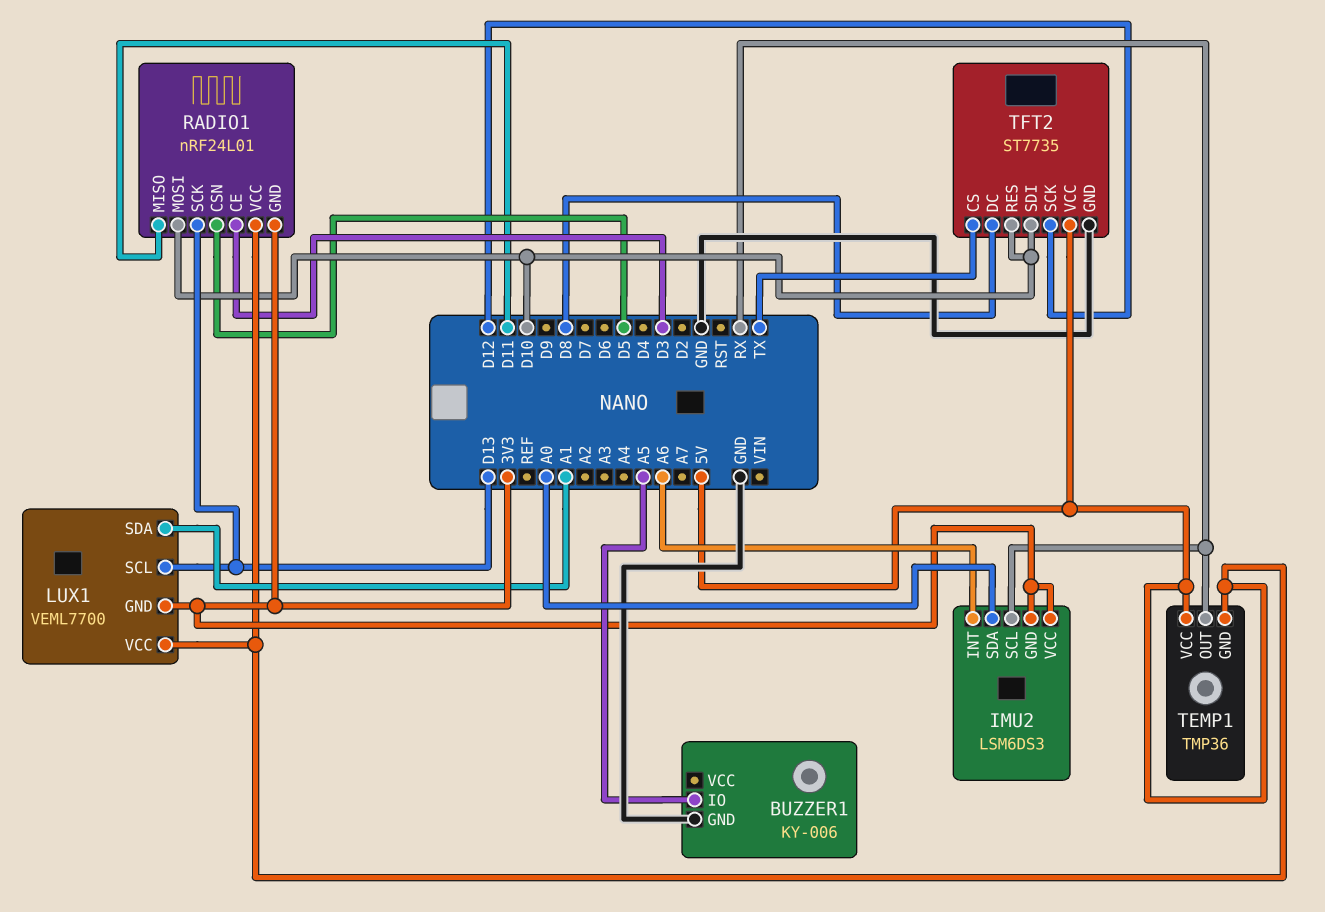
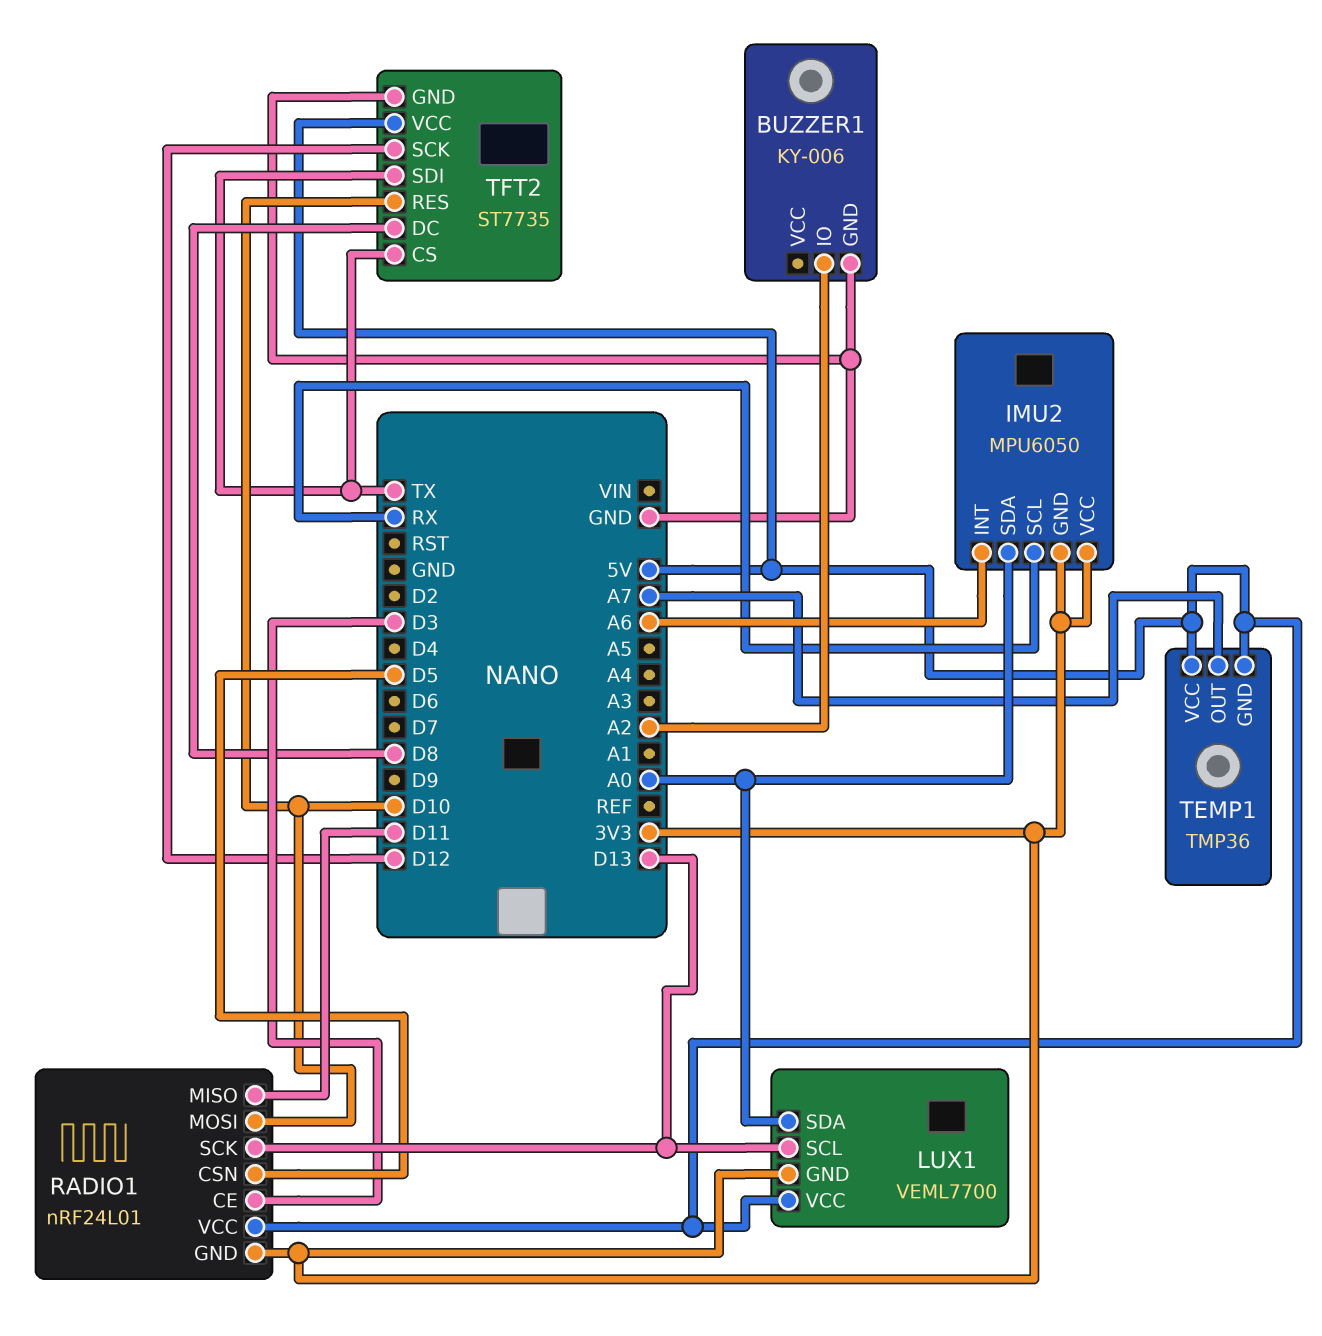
BUZZER1 pin IO: A5 -> A2
IMU2: LSM6DS3 -> MPU6050
LUX1 pin SDA: A1 -> A0
TEMP1 pin OUT: RX -> A7
TFT2 pin SDI: D10 -> TX

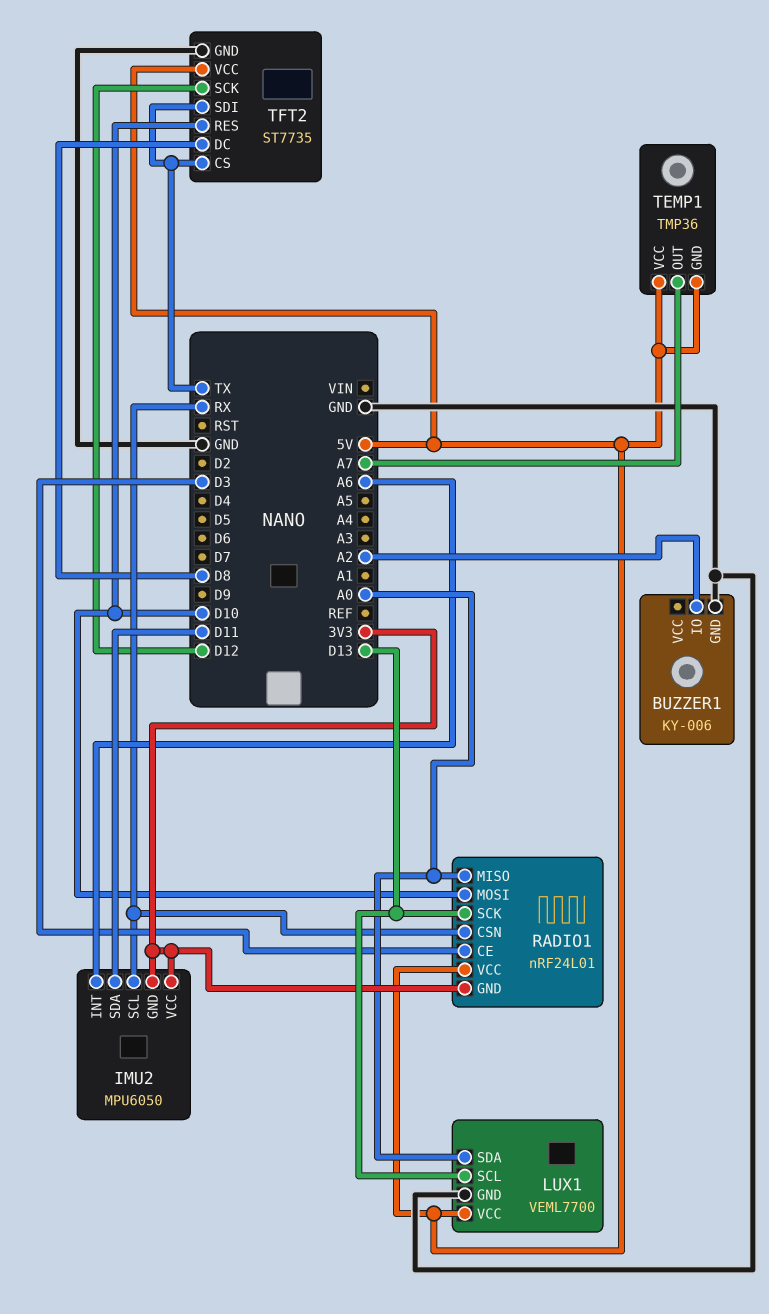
IMU2 pin SDA: A0 -> D11
LUX1 pin GND: 3V3 -> GND
RADIO1 pin CSN: D5 -> RX
RADIO1 pin MISO: D11 -> A0

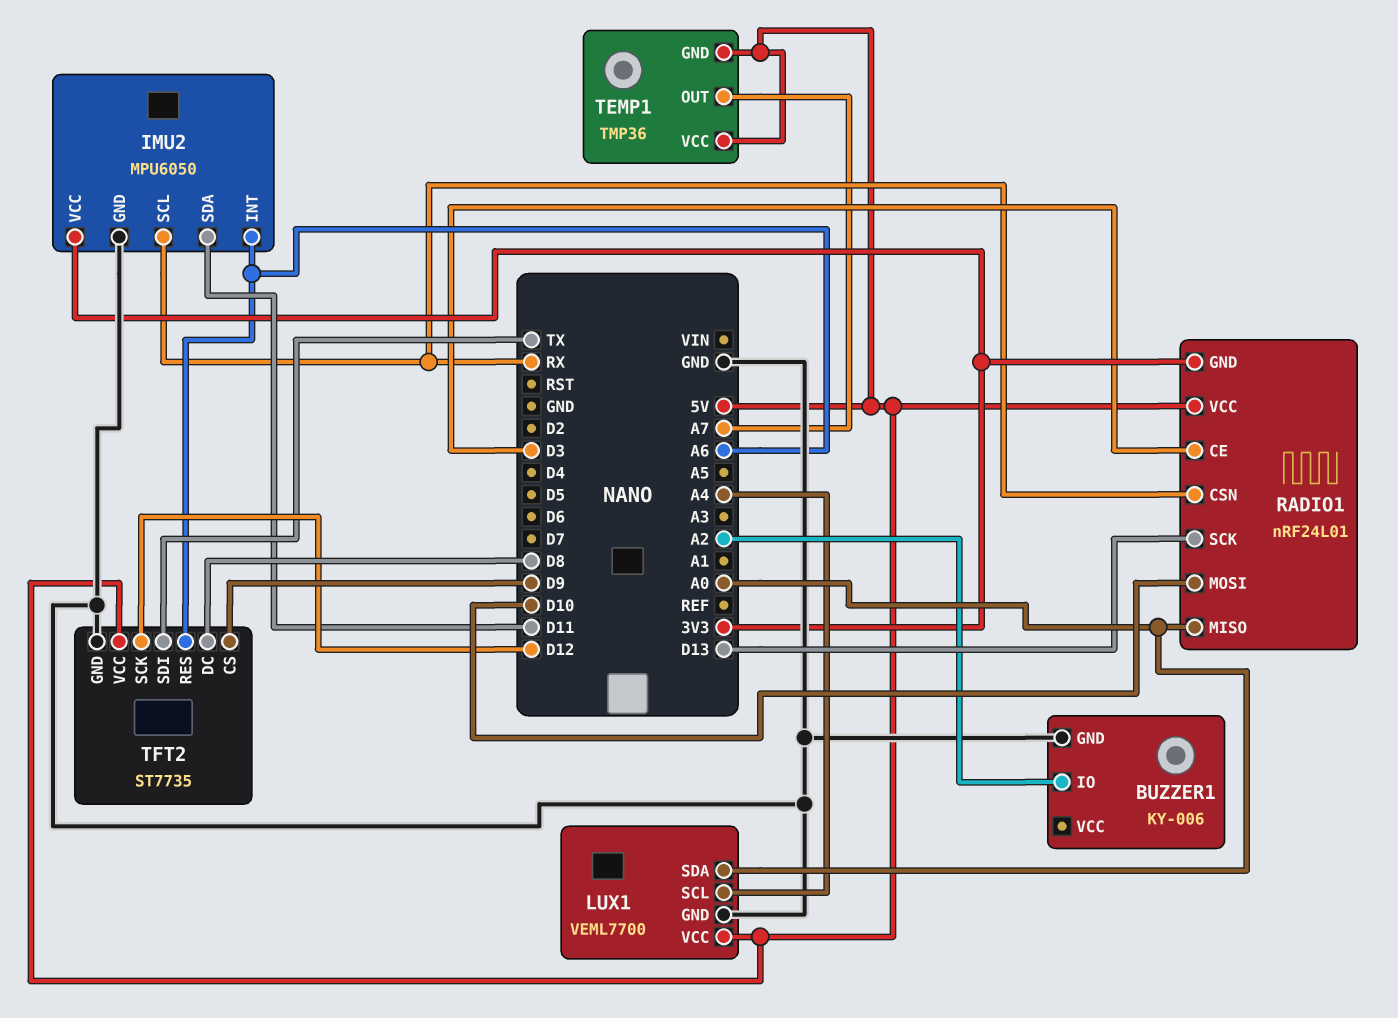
IMU2 pin GND: 3V3 -> GND
LUX1 pin SCL: D13 -> A4
TFT2 pin CS: TX -> D9
TFT2 pin RES: D10 -> A6

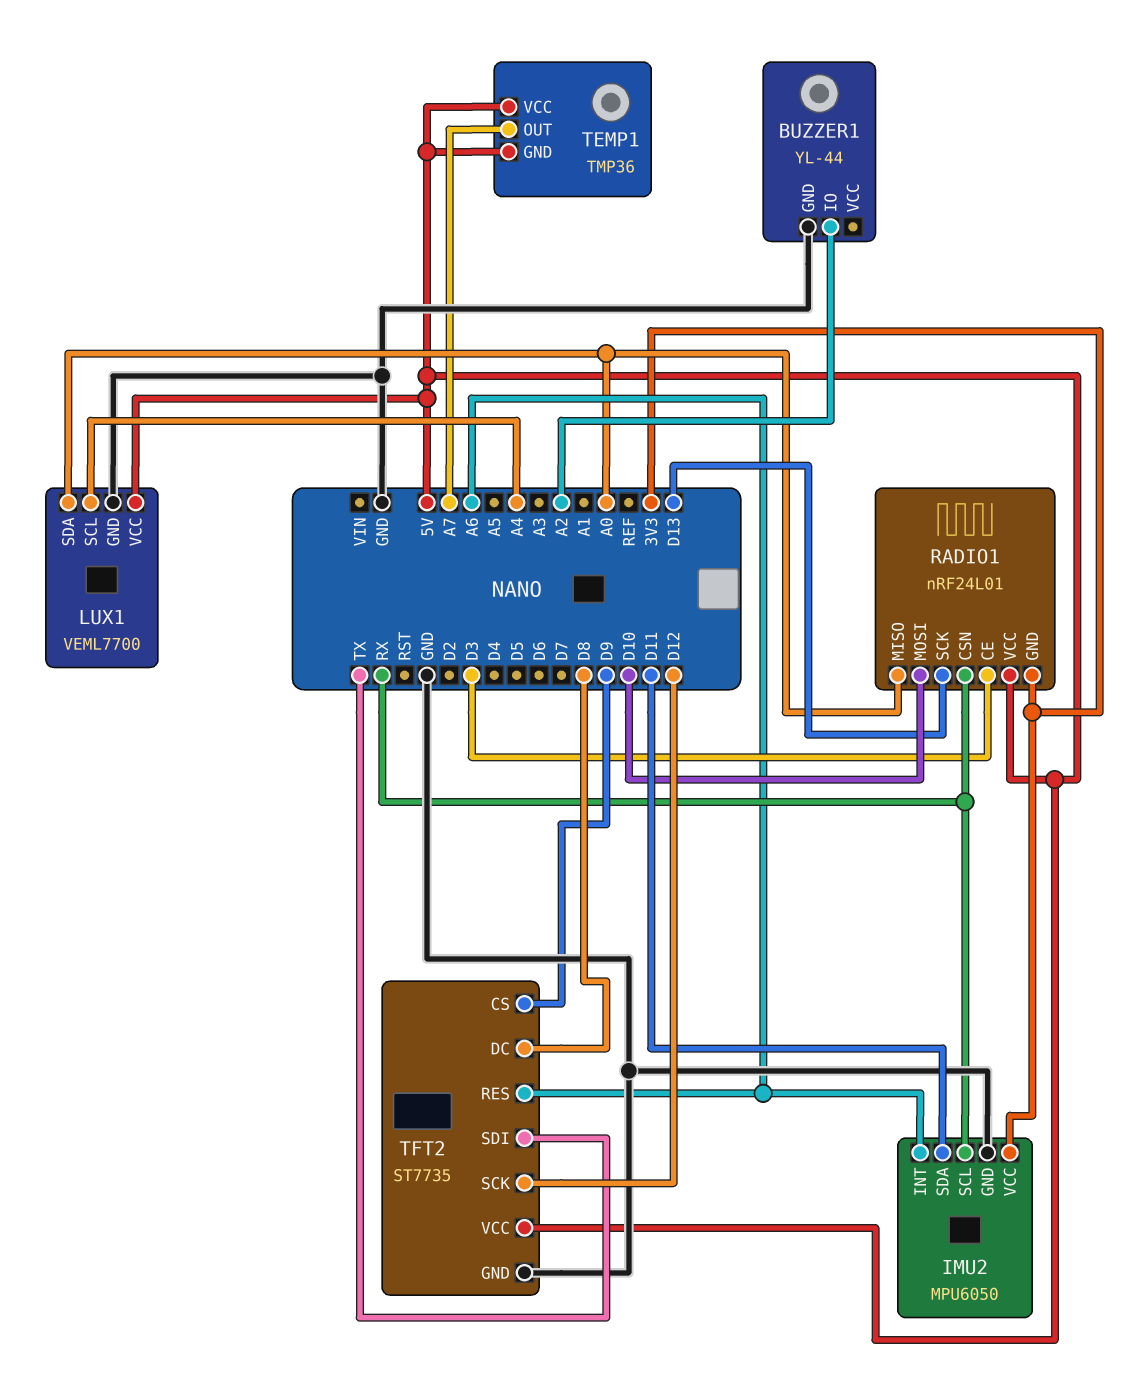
BUZZER1: KY-006 -> YL-44

